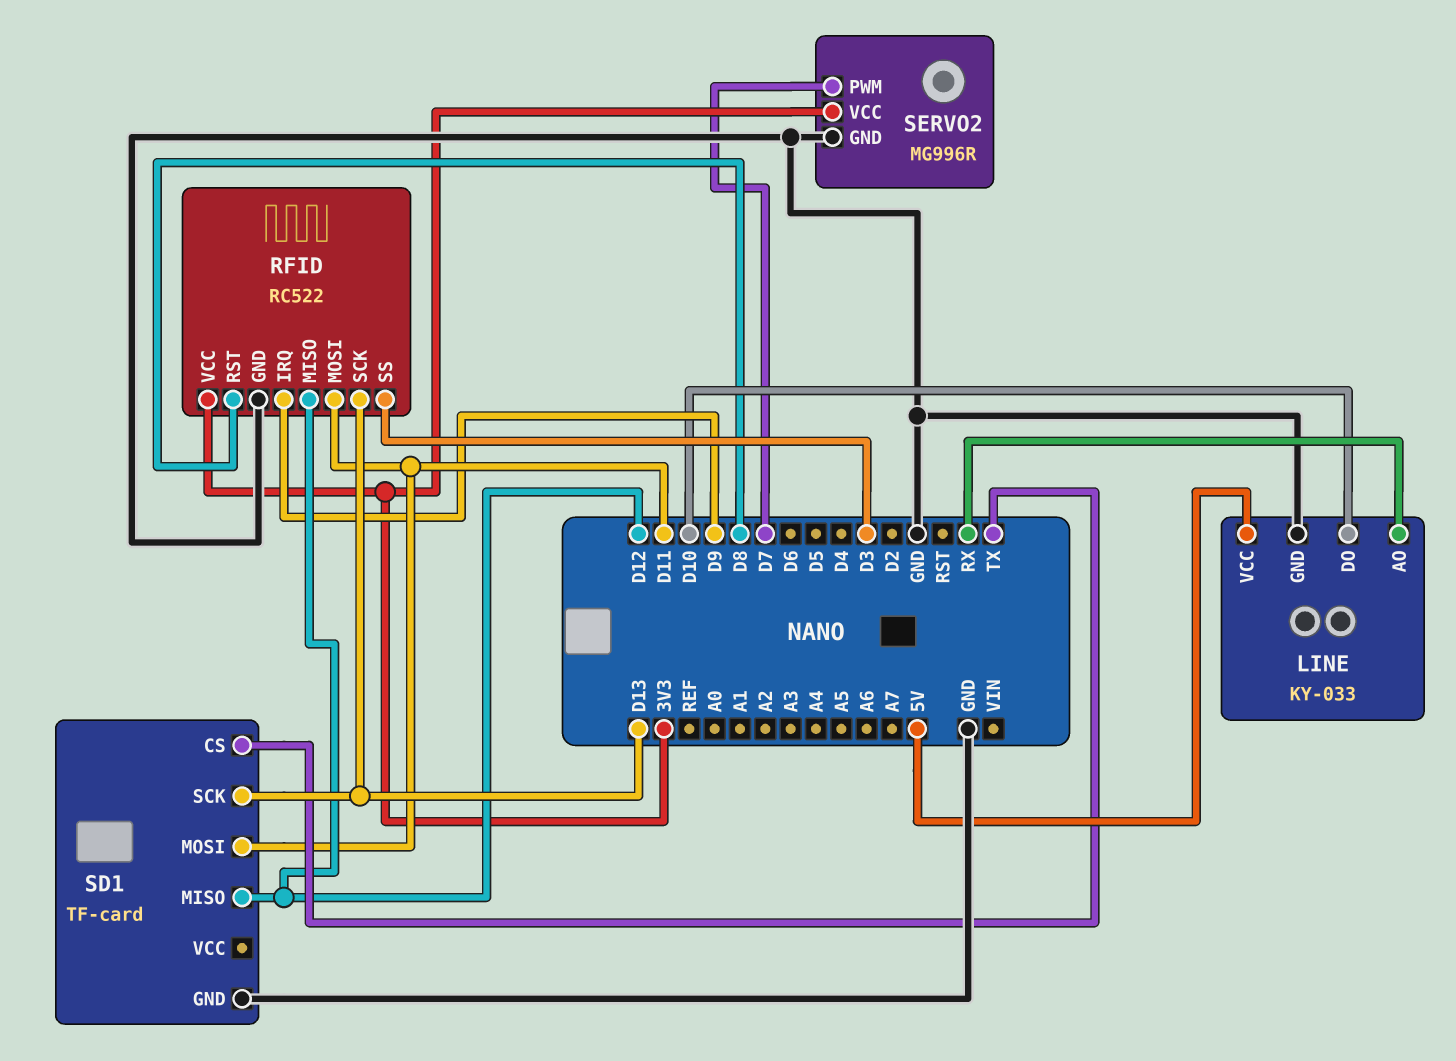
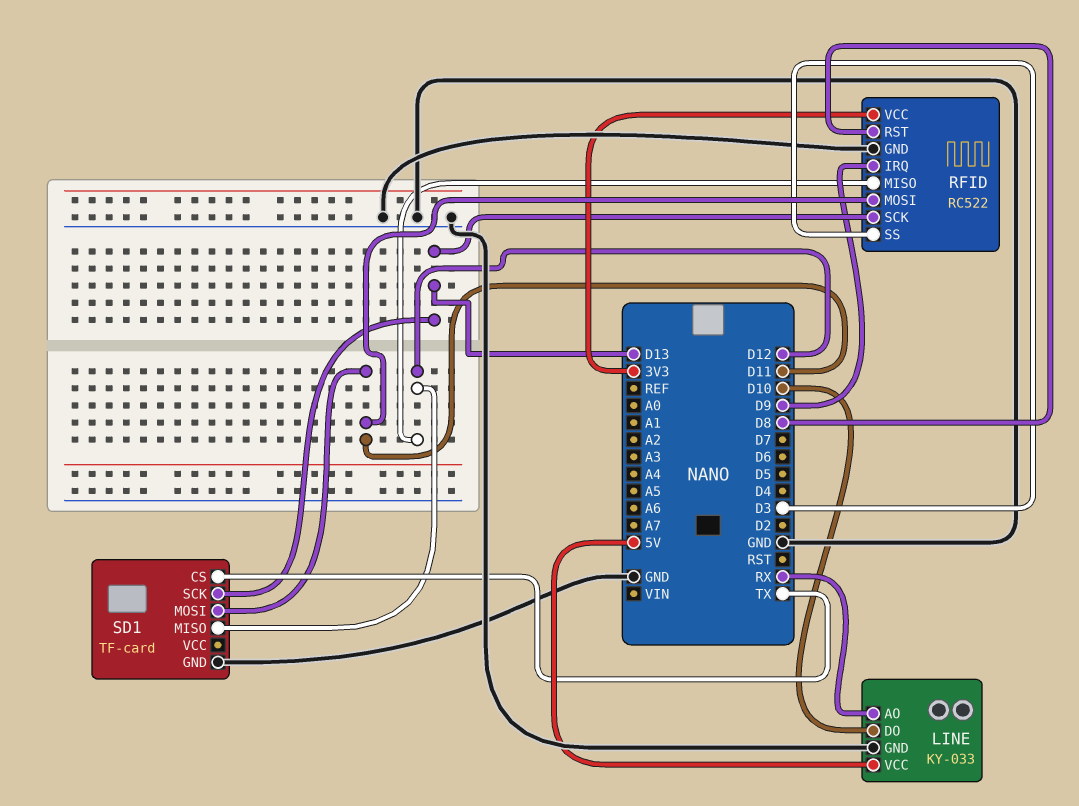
SERVO2: MG996R -> none
SERVO2 pin GND: GND -> none
SERVO2 pin PWM: D7 -> none
SERVO2 pin VCC: 3V3 -> none

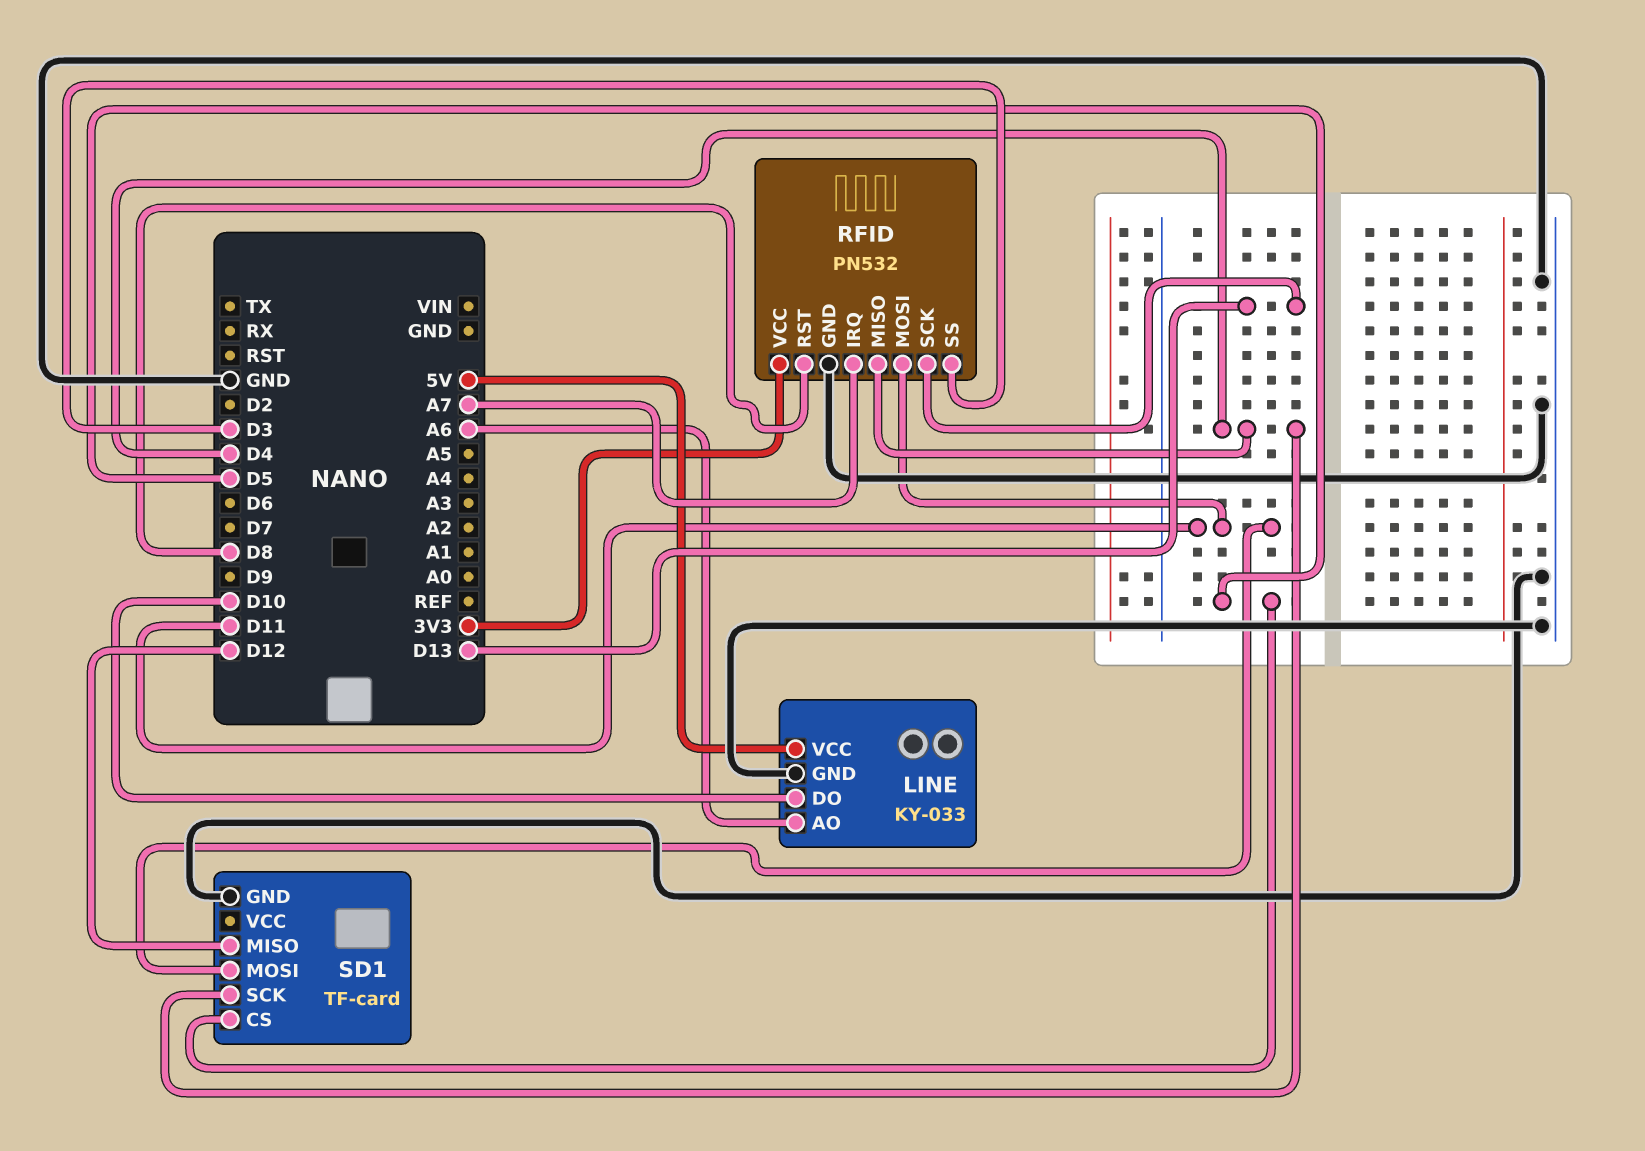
LINE pin AO: RX -> A6
RFID: RC522 -> PN532
RFID pin IRQ: D9 -> A7
RFID pin MISO: D12 -> D4
SD1 pin CS: TX -> D5
SD1 pin SCK: D13 -> D4

